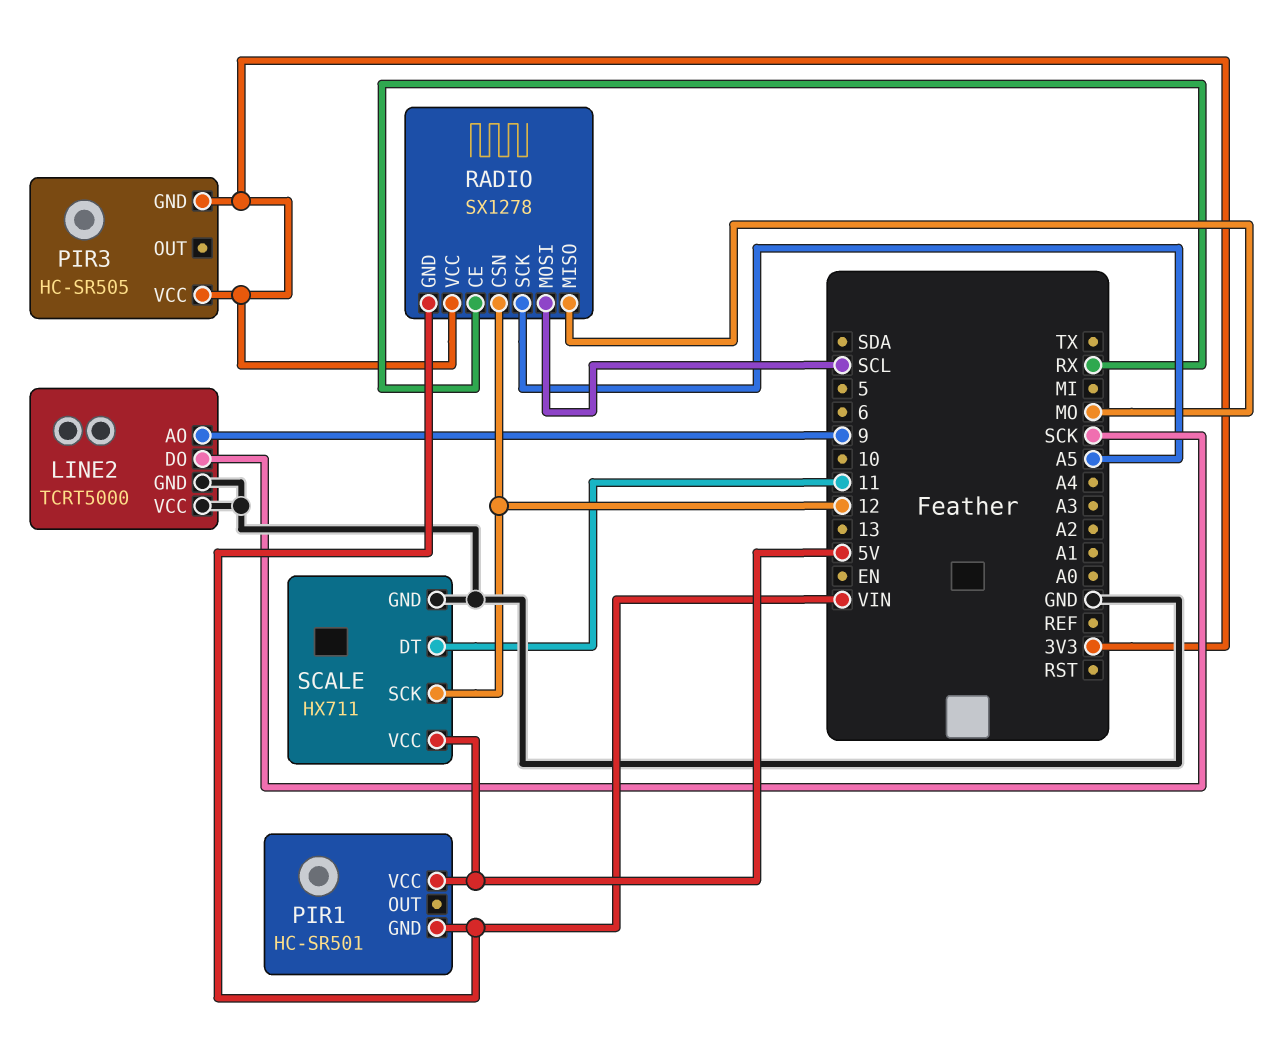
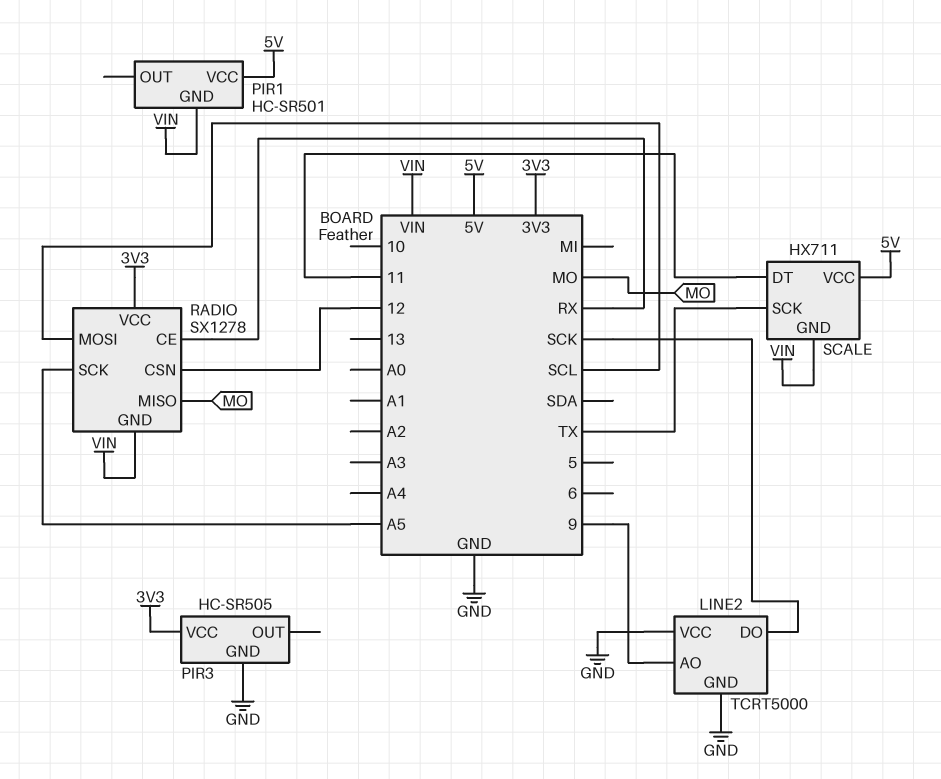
PIR3 pin GND: 3V3 -> GND
SCALE pin GND: GND -> VIN
SCALE pin SCK: 12 -> TX

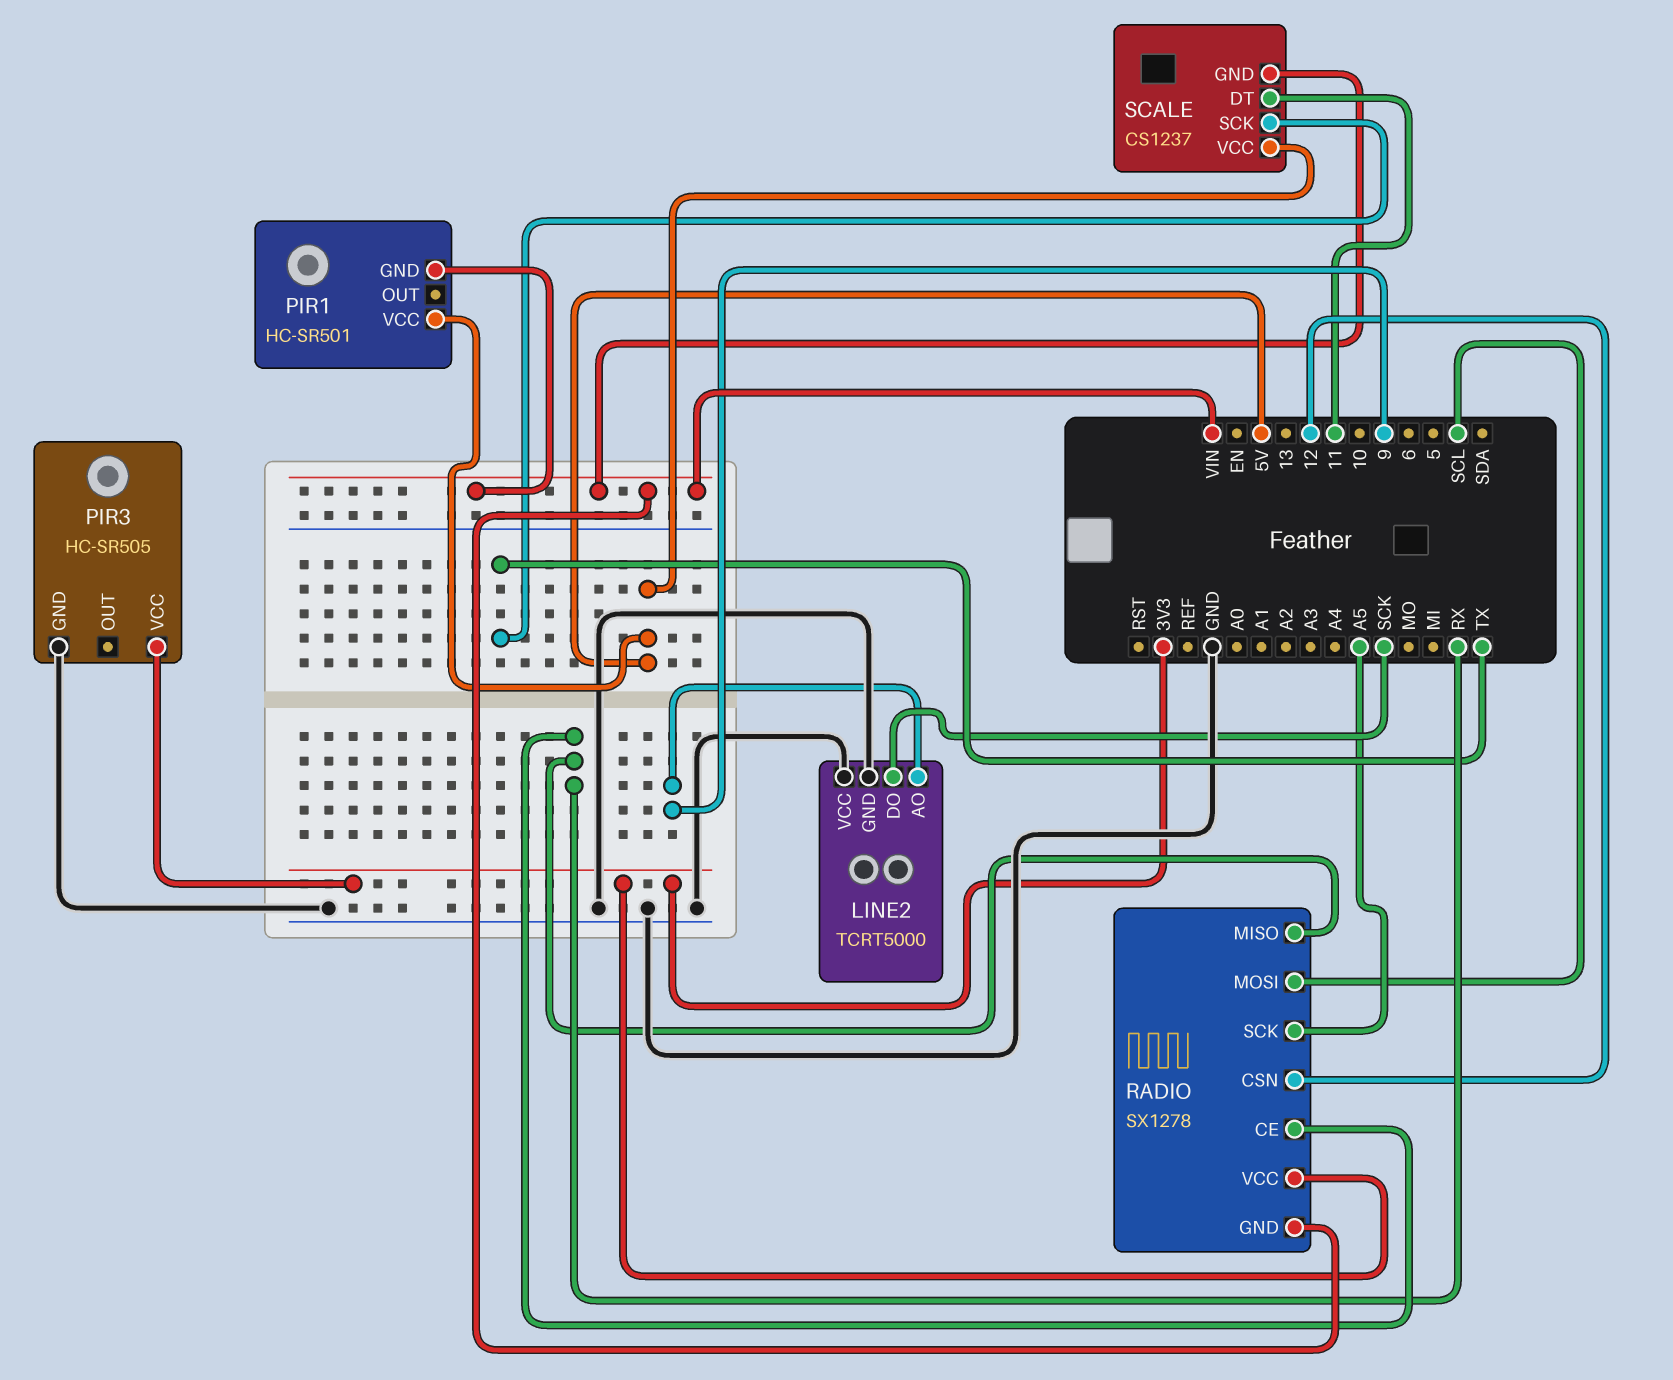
RADIO pin MISO: MO -> RX
SCALE: HX711 -> CS1237

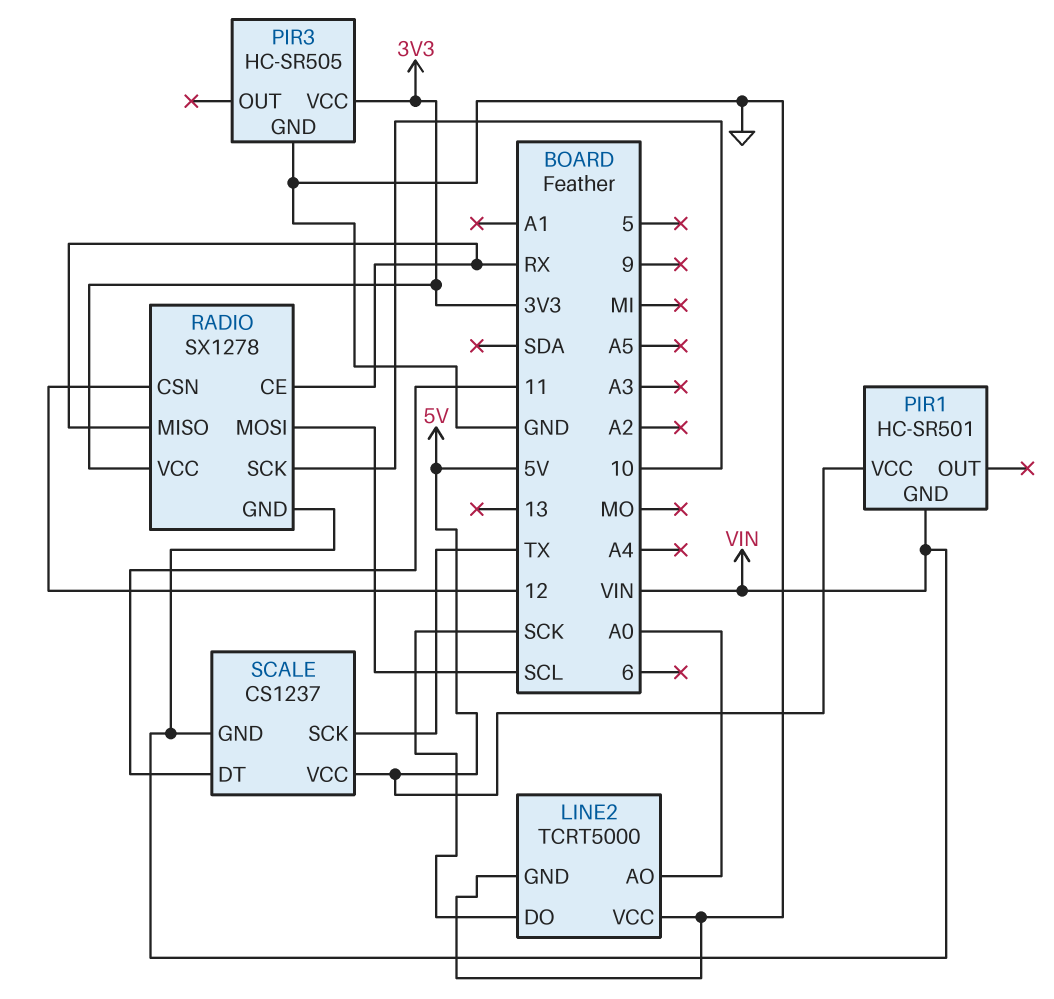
LINE2 pin AO: 9 -> A0
RADIO pin SCK: A5 -> 10

